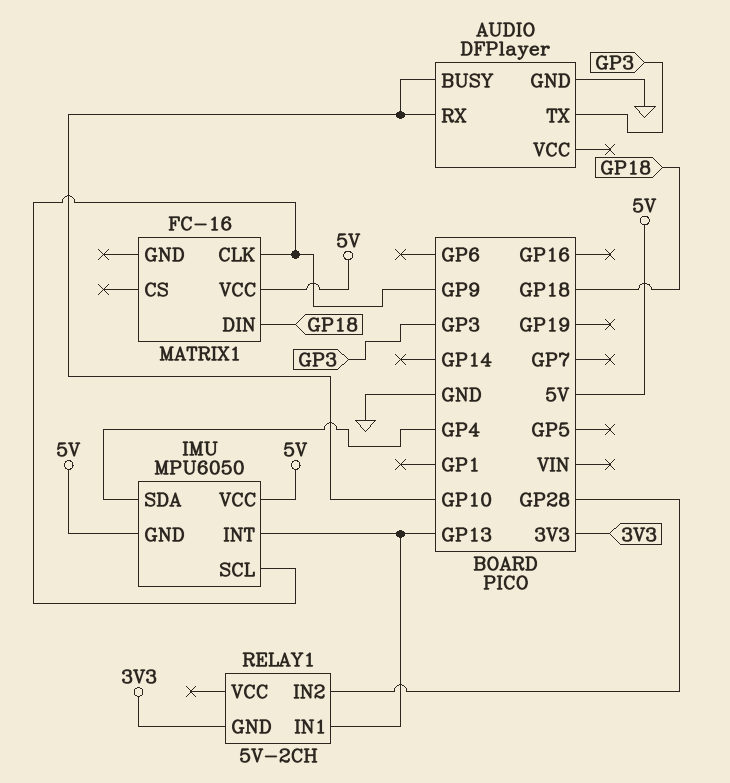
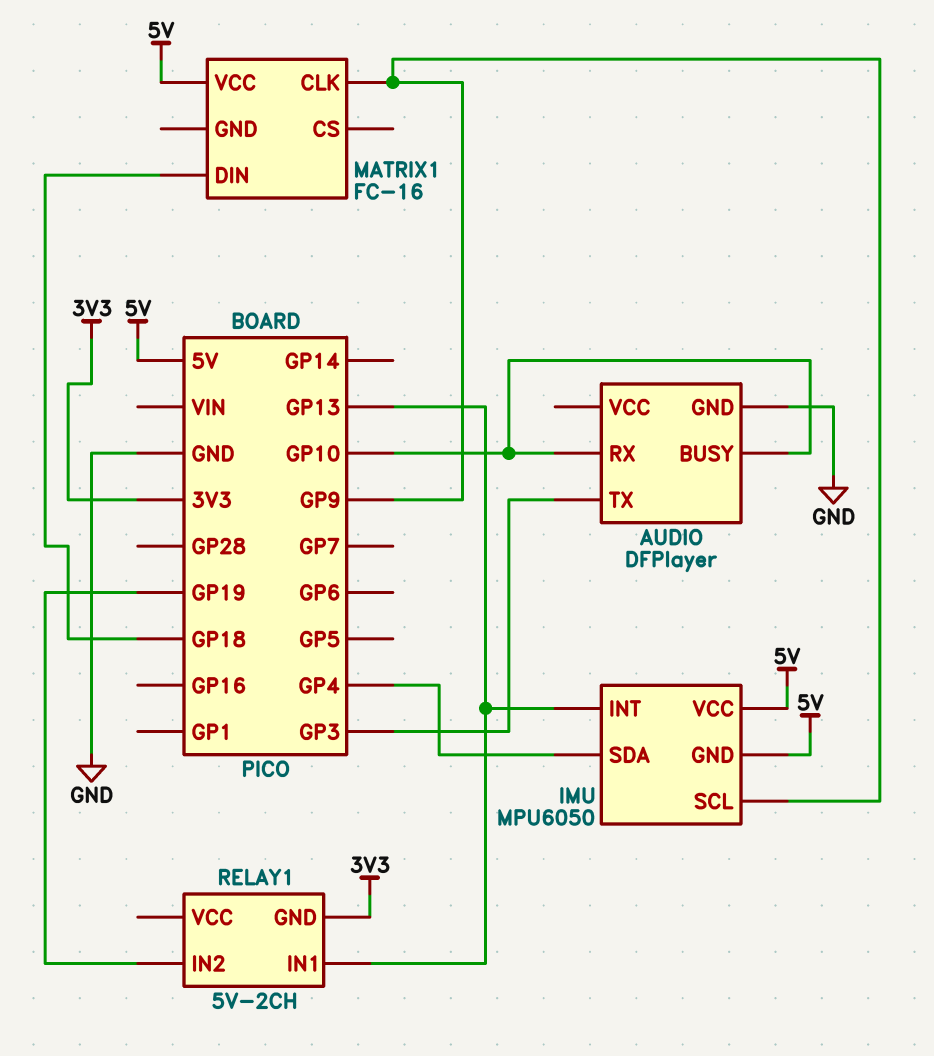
RELAY1 pin IN2: GP28 -> GP19

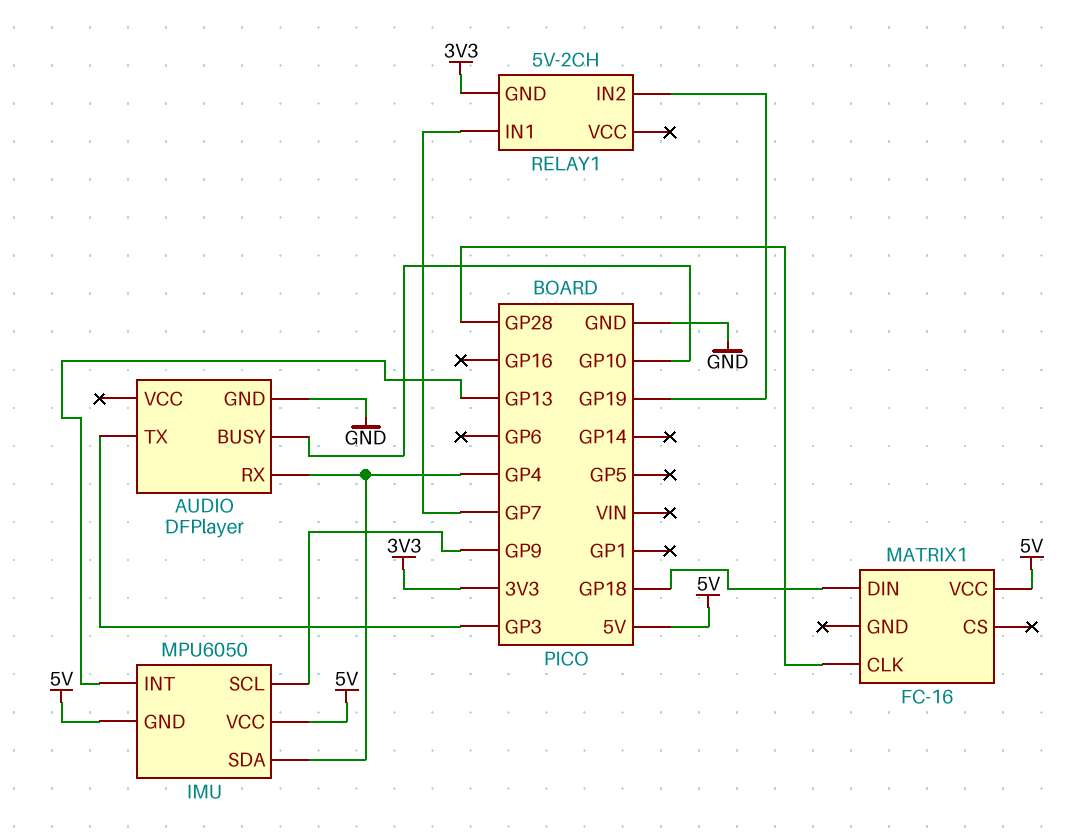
AUDIO pin RX: GP10 -> GP4
MATRIX1 pin CLK: GP9 -> GP28
RELAY1 pin IN1: GP13 -> GP7

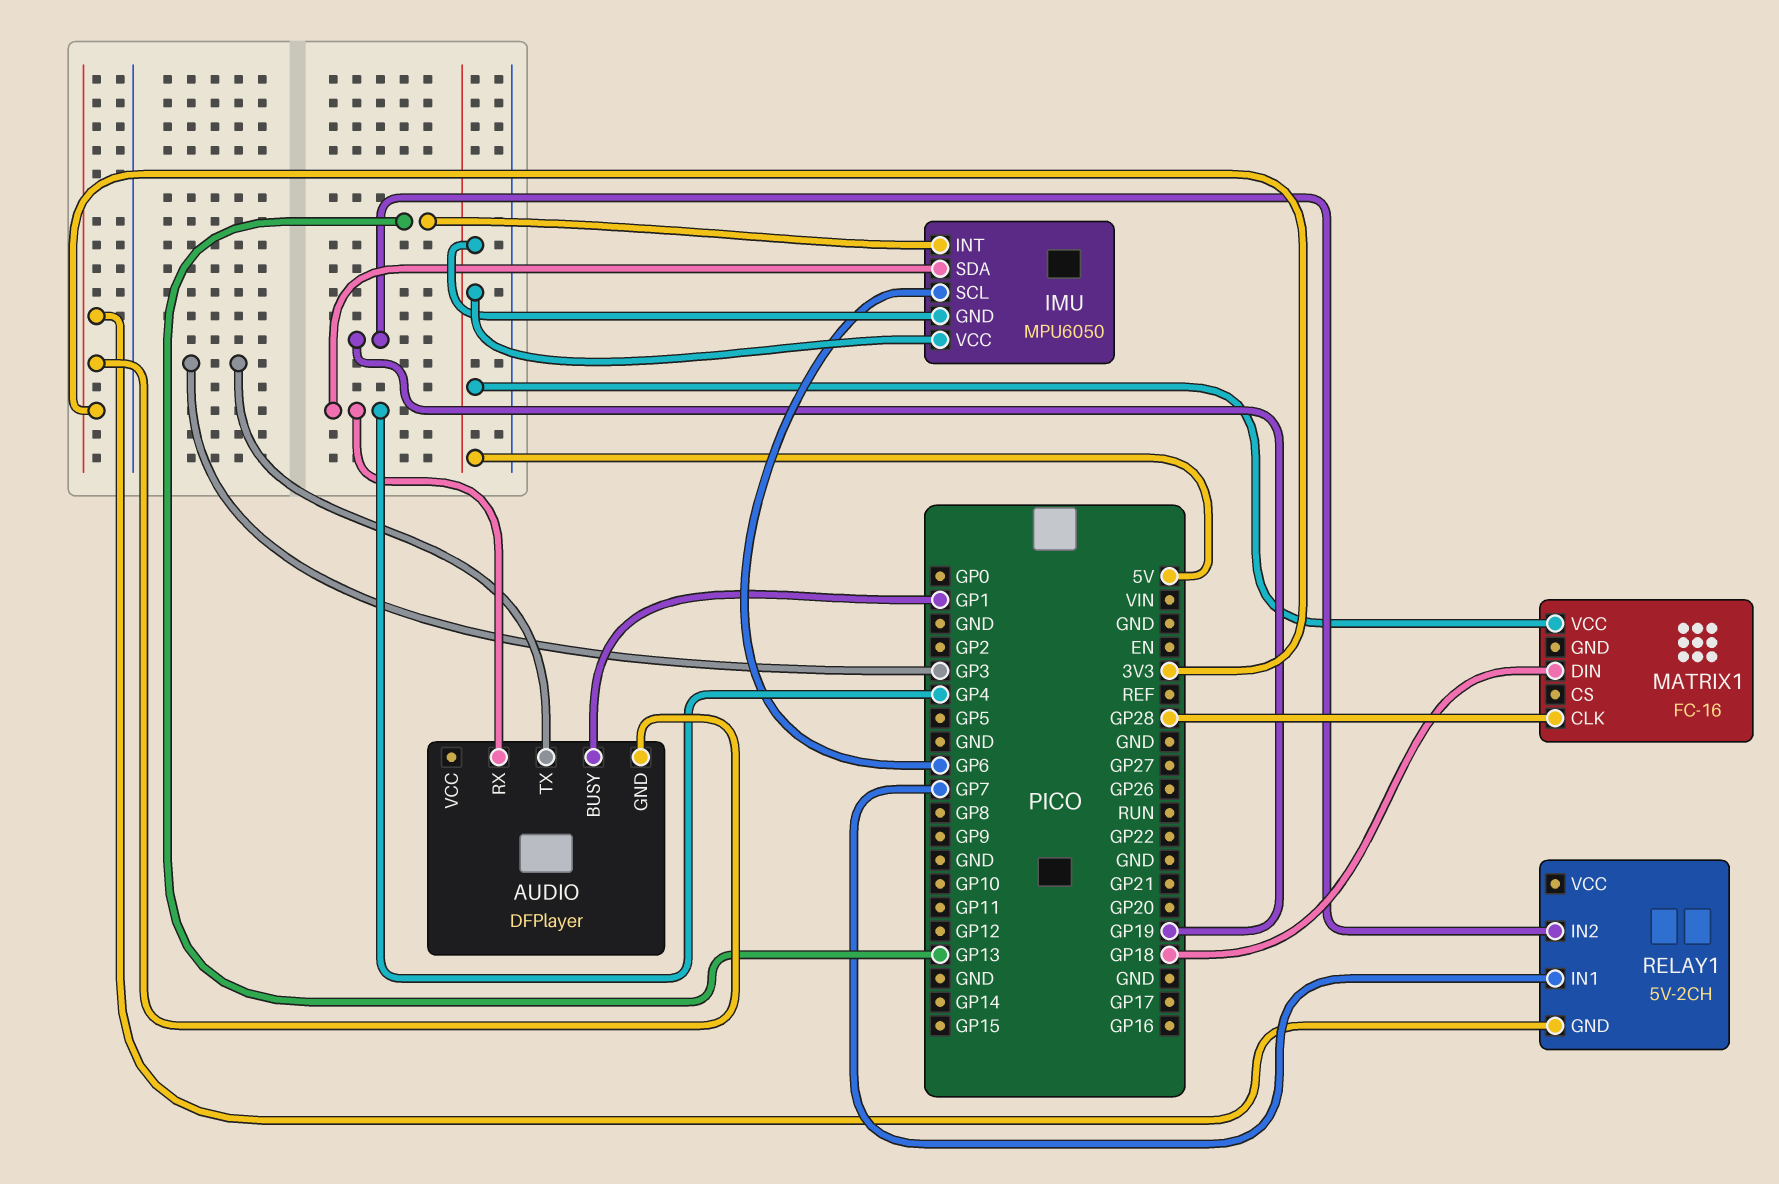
AUDIO pin BUSY: GP10 -> GP1
AUDIO pin GND: GND -> 3V3
IMU pin SCL: GP9 -> GP6

